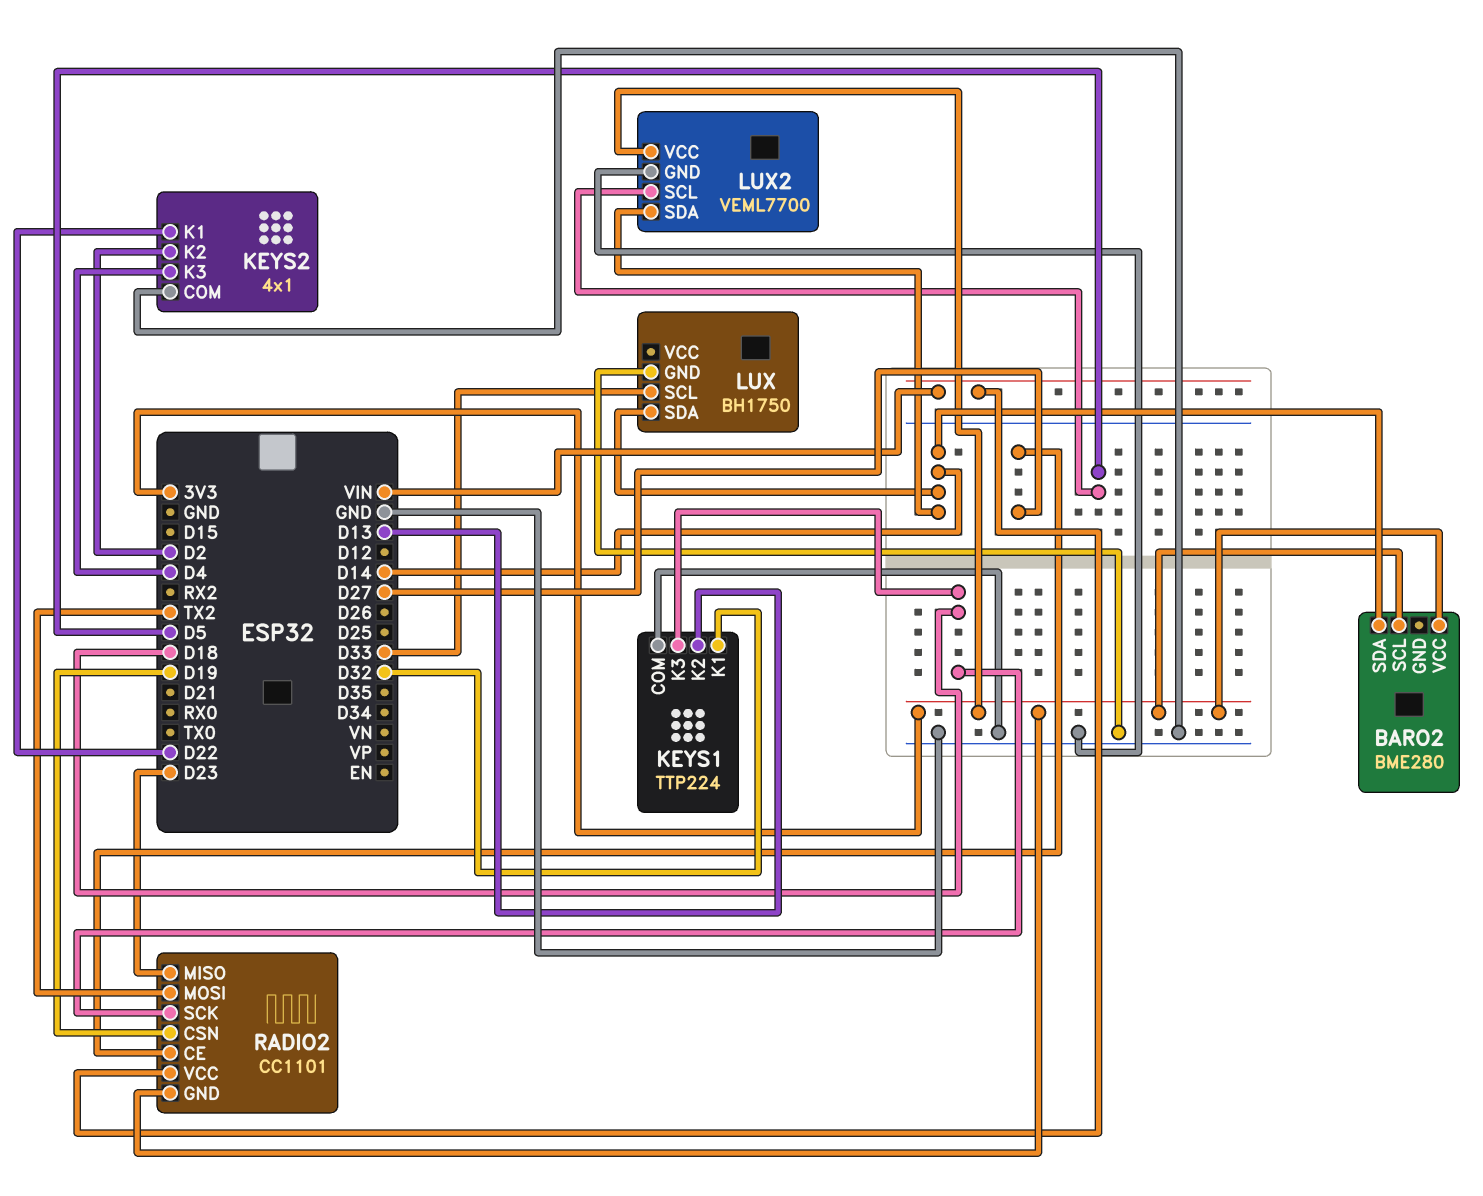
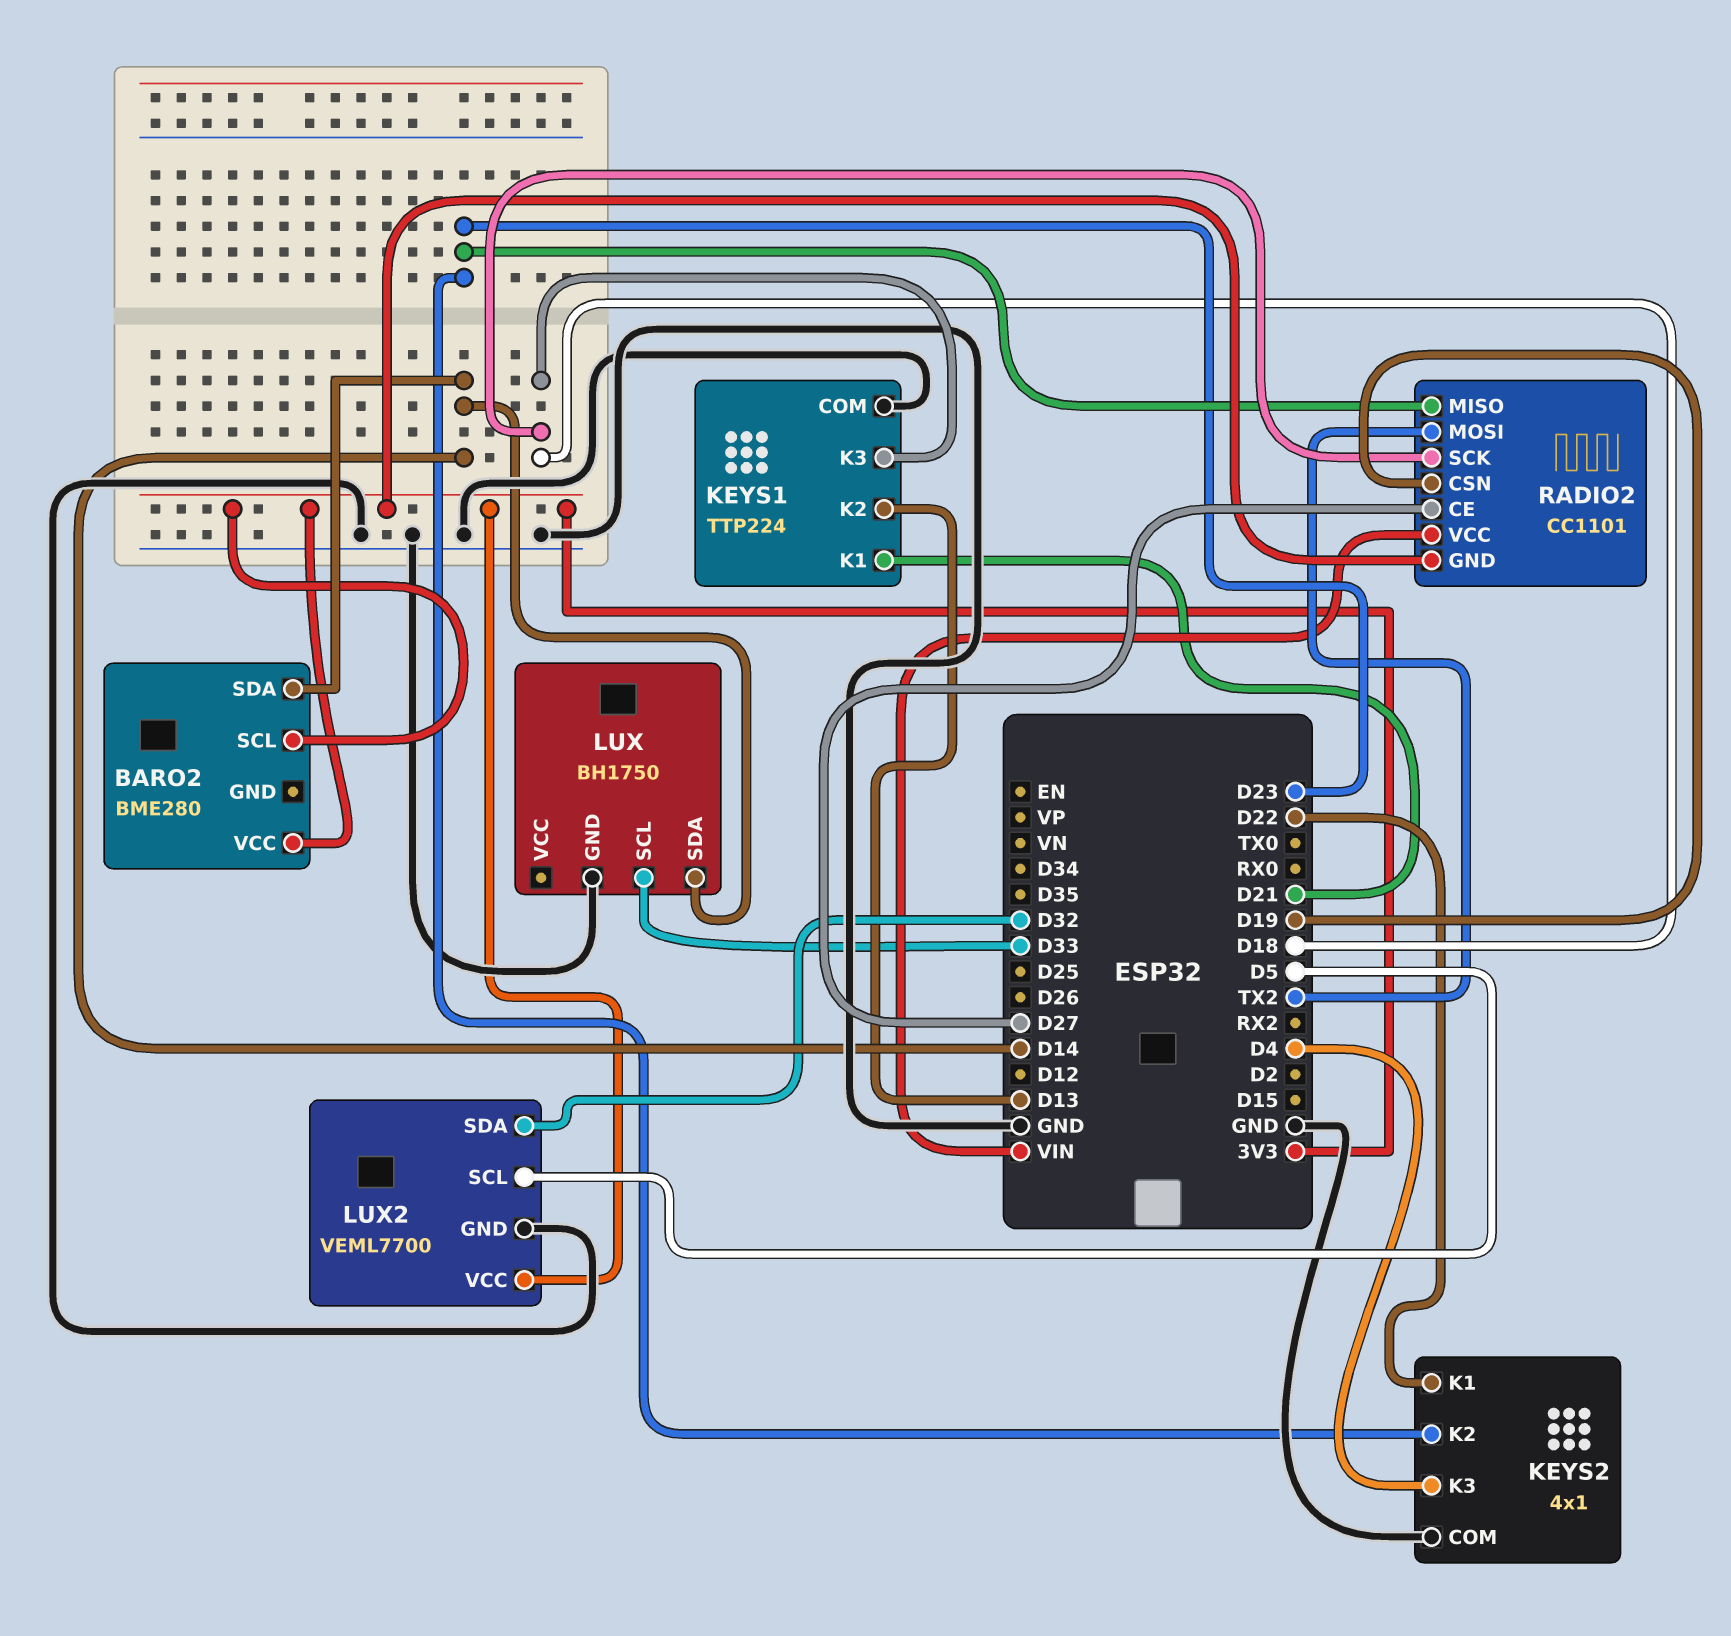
KEYS1 pin K1: D32 -> D21
KEYS2 pin K2: D2 -> D23
LUX2 pin SDA: D14 -> D32

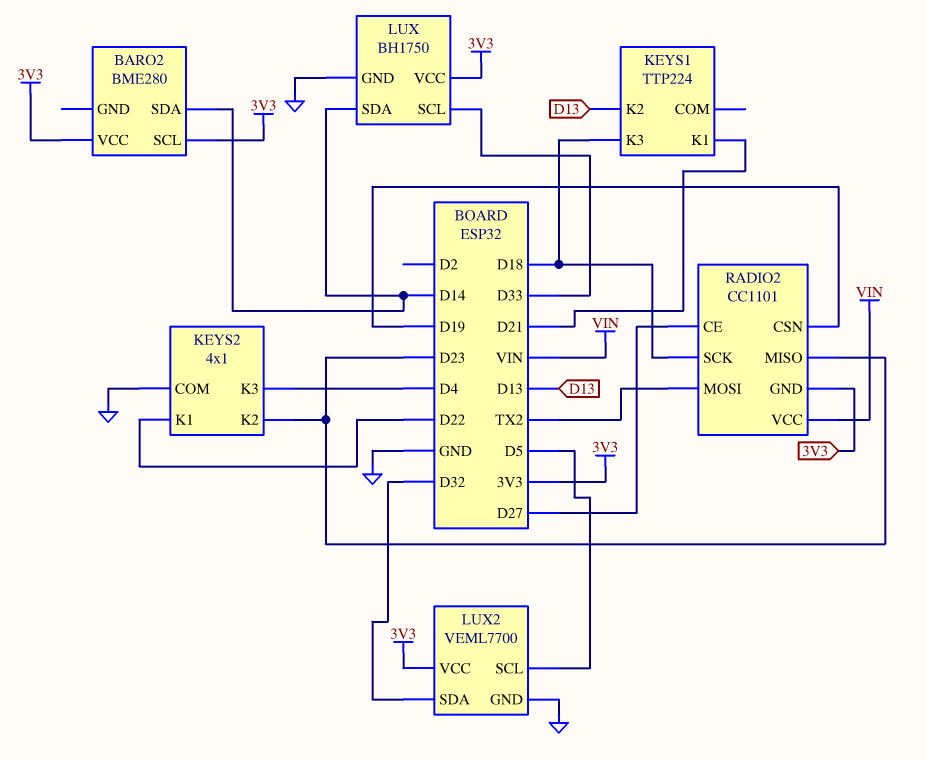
KEYS1 pin COM: GND -> none
LUX pin VCC: none -> 3V3

